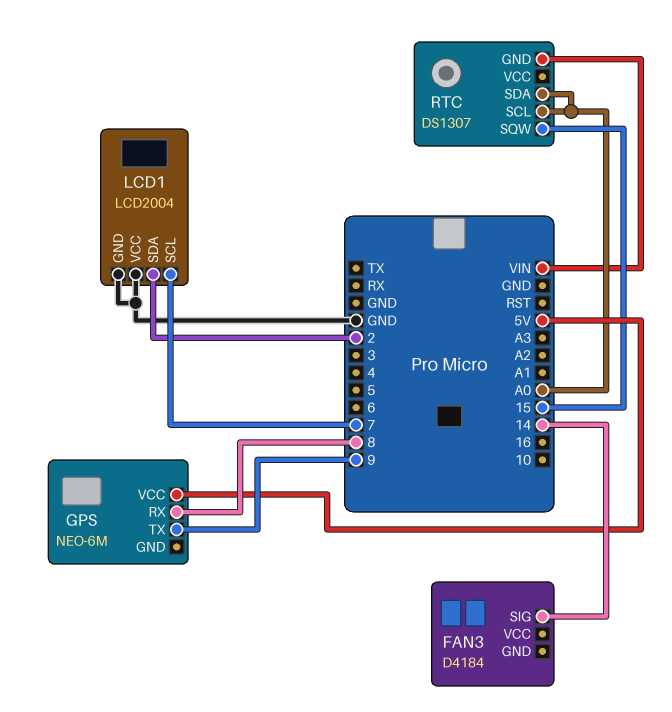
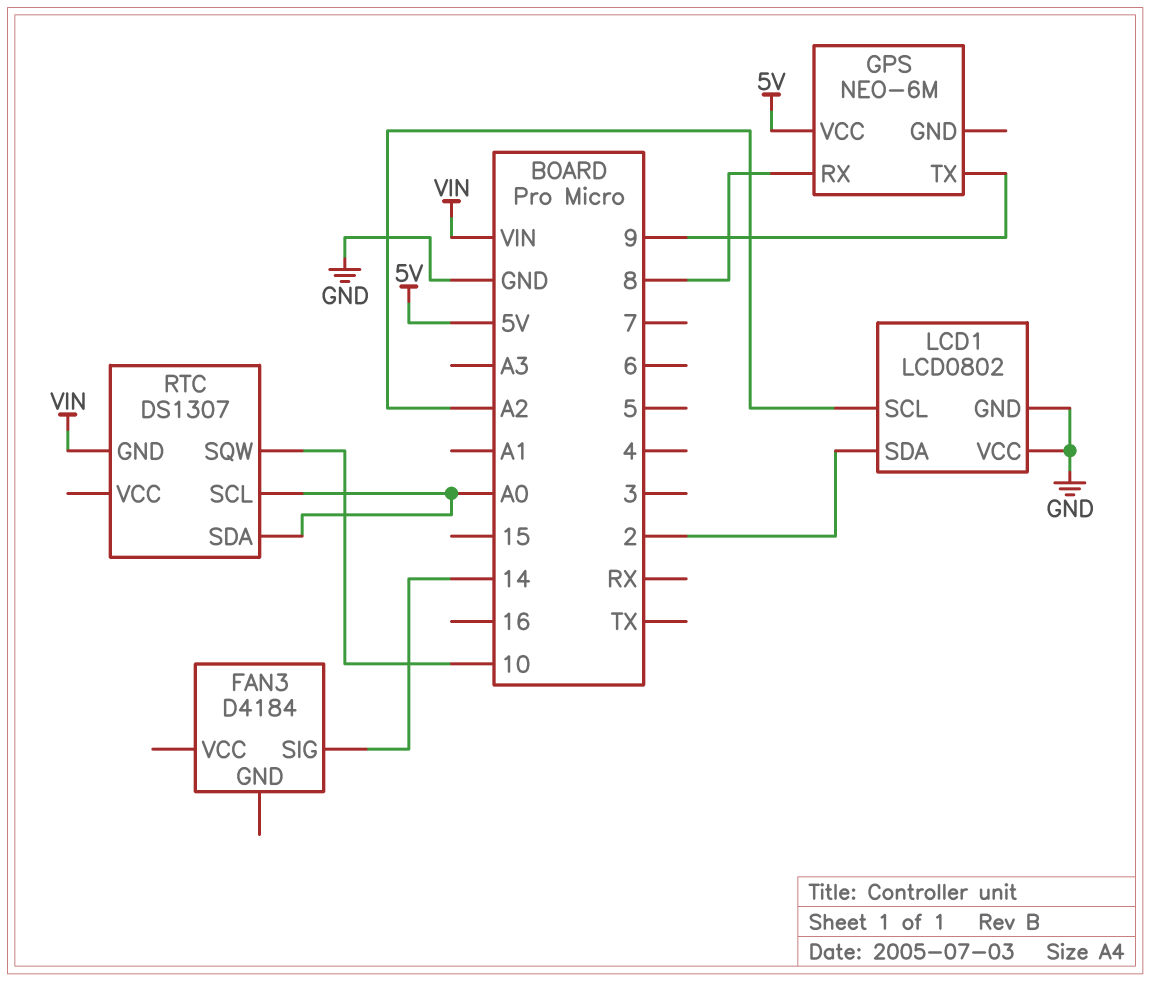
LCD1: LCD2004 -> LCD0802
LCD1 pin SCL: 7 -> A2
RTC pin SQW: 15 -> 10

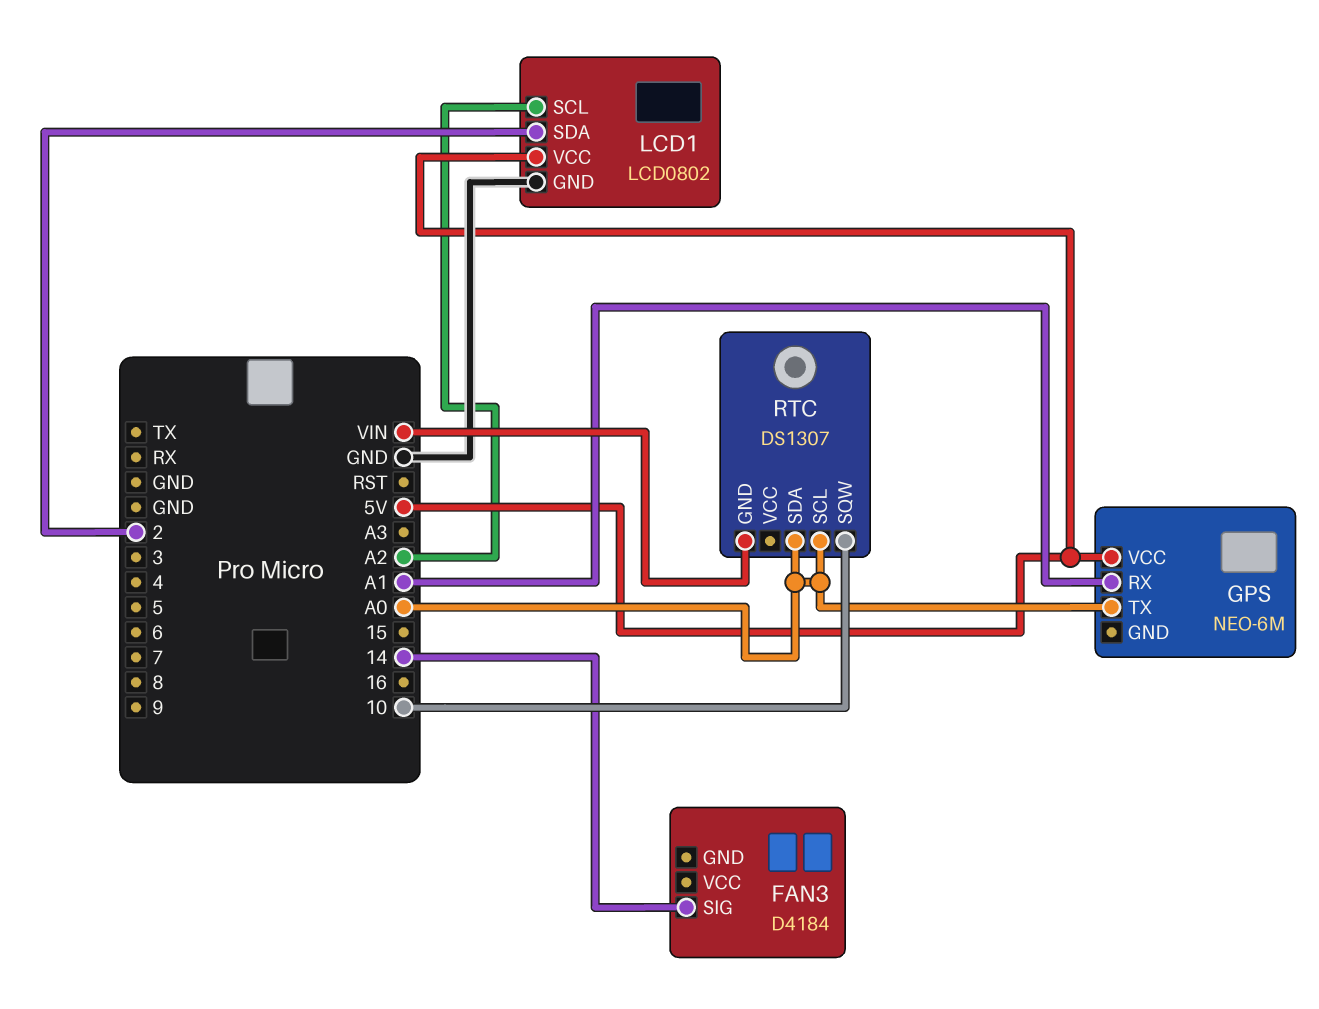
GPS pin RX: 8 -> A1
GPS pin TX: 9 -> A0
LCD1 pin VCC: GND -> 5V

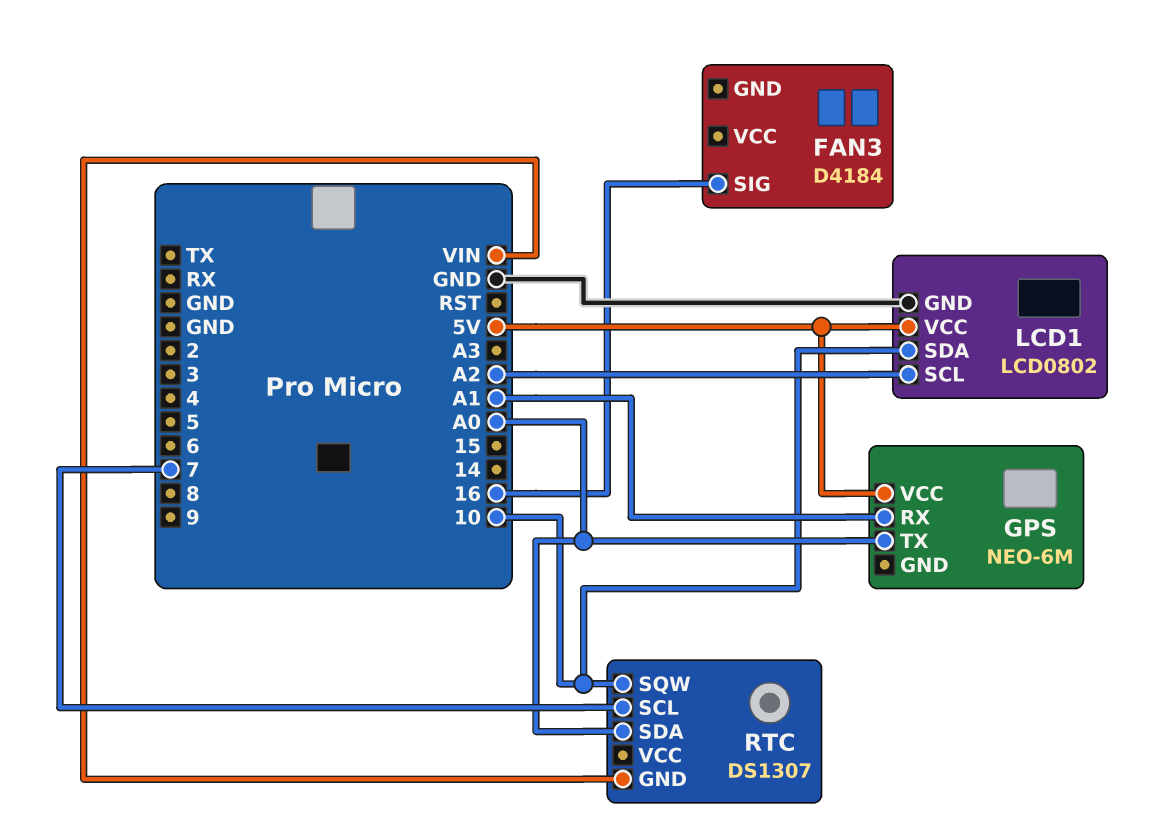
FAN3 pin SIG: 14 -> 16
LCD1 pin SDA: 2 -> 10
RTC pin SCL: A0 -> 7

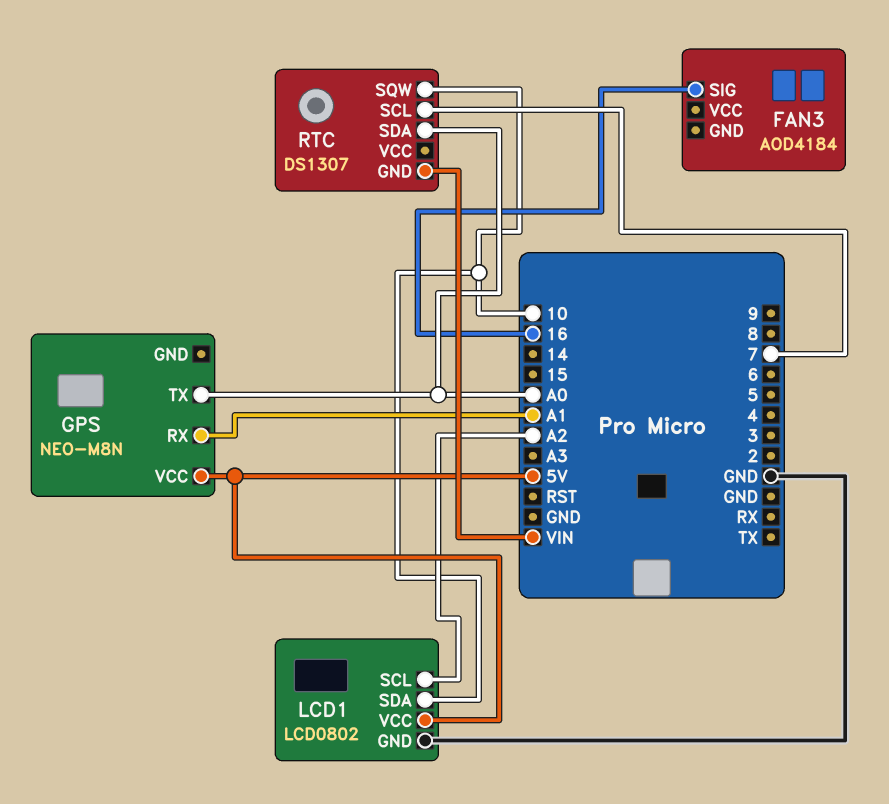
FAN3: D4184 -> AOD4184
GPS: NEO-6M -> NEO-M8N

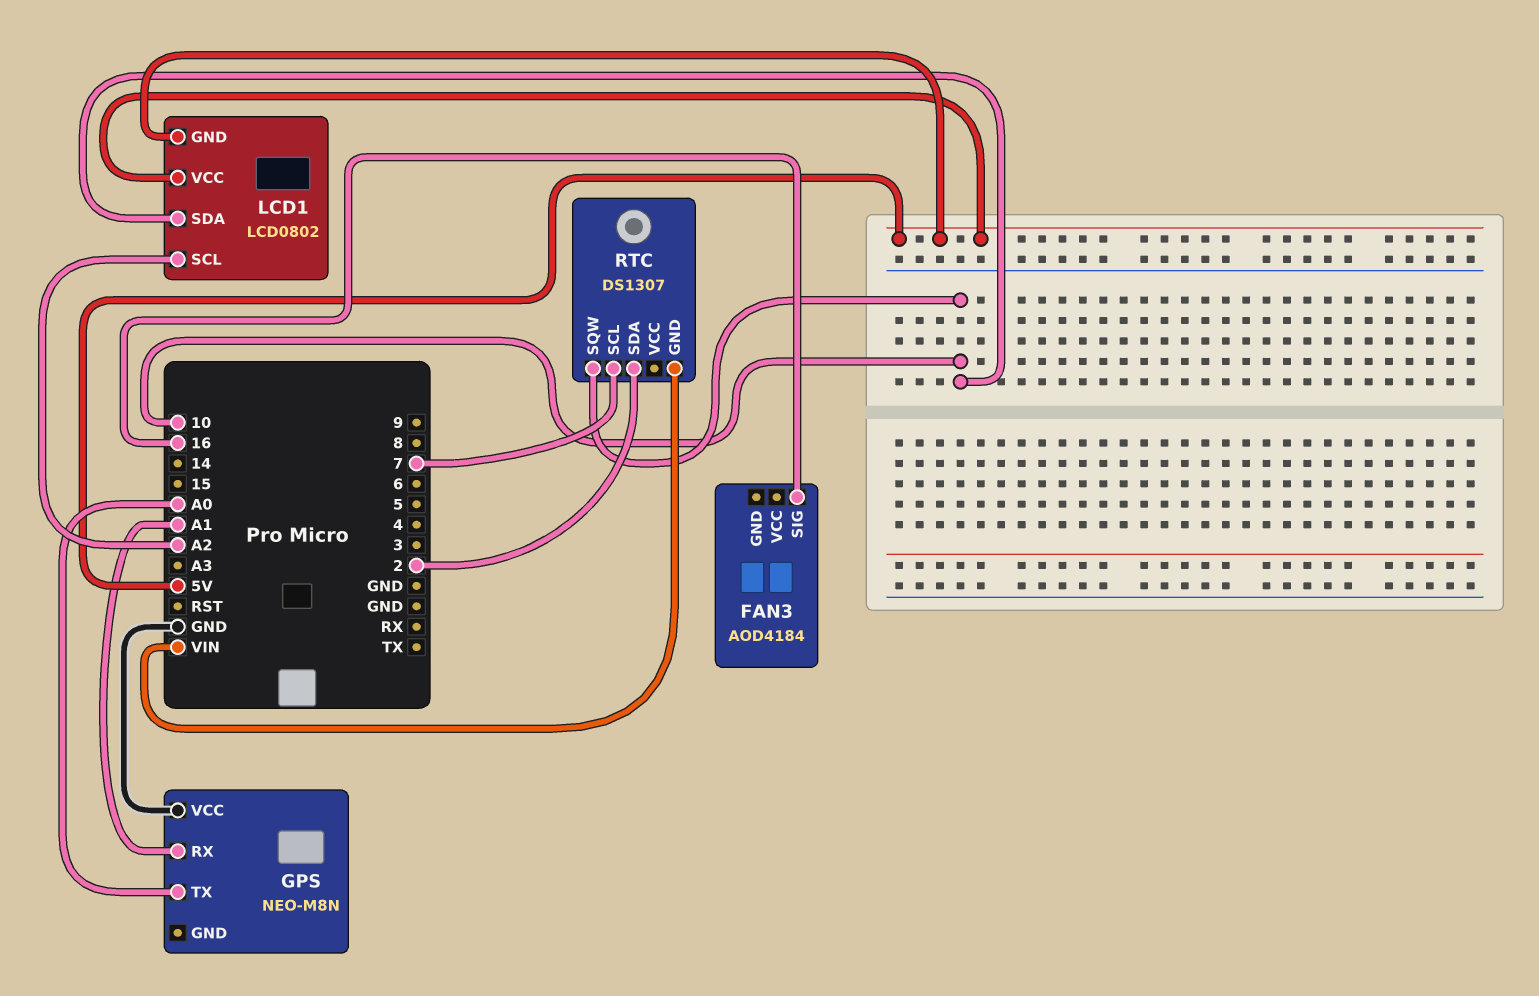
GPS pin VCC: 5V -> GND
LCD1 pin GND: GND -> 5V
RTC pin SDA: A0 -> 2

